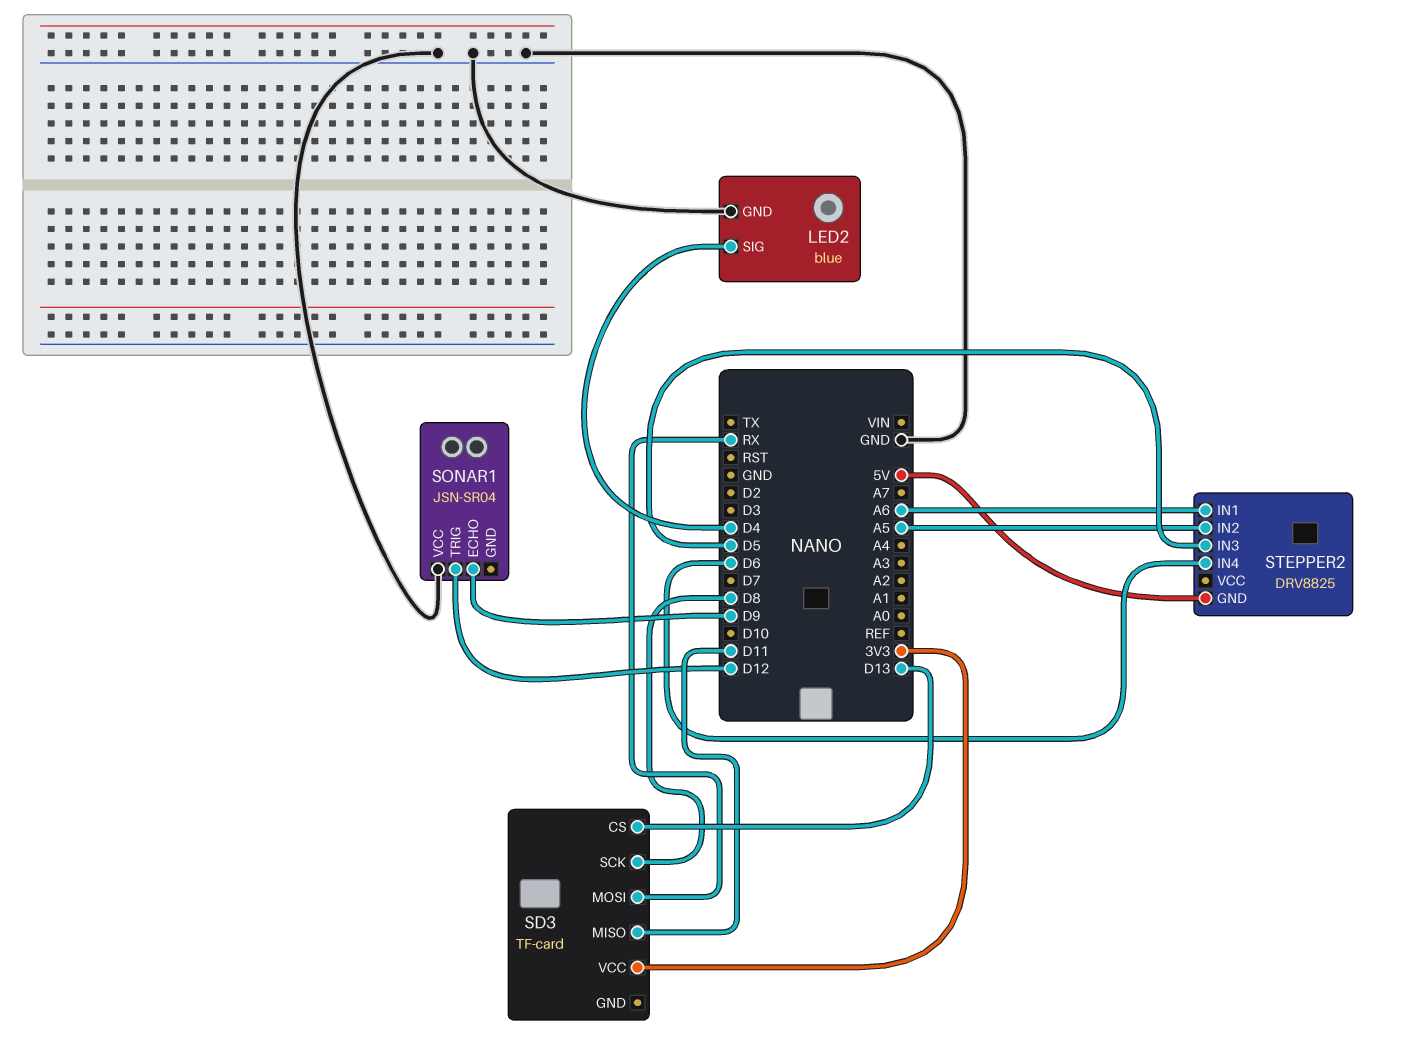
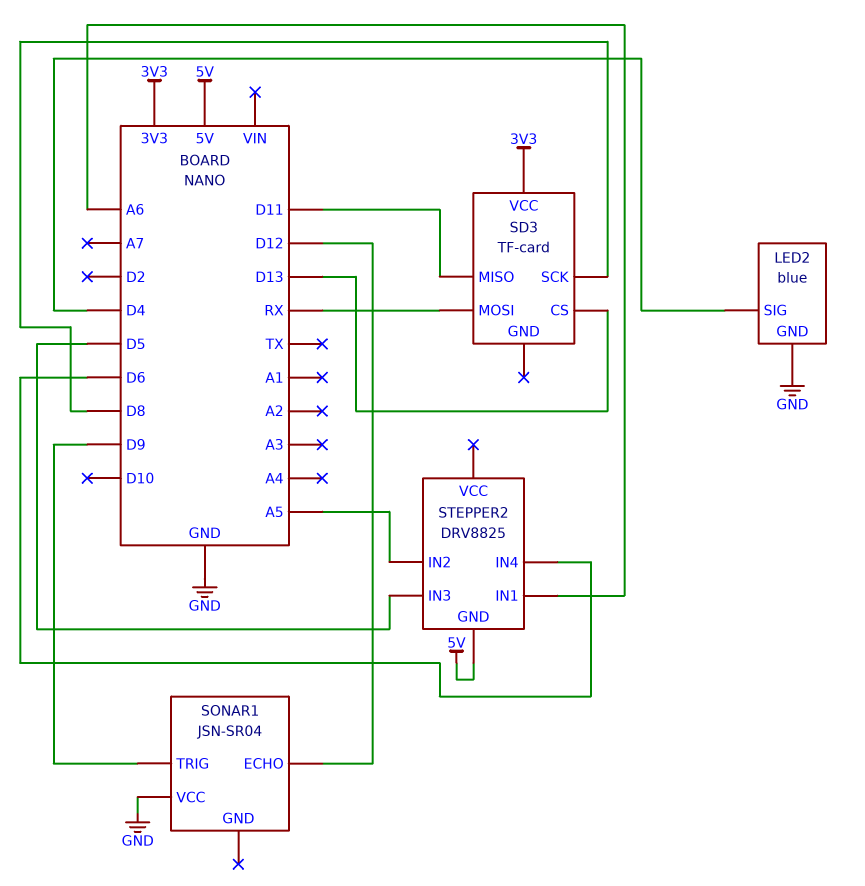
SONAR1 pin ECHO: D9 -> D12
SONAR1 pin TRIG: D12 -> D9

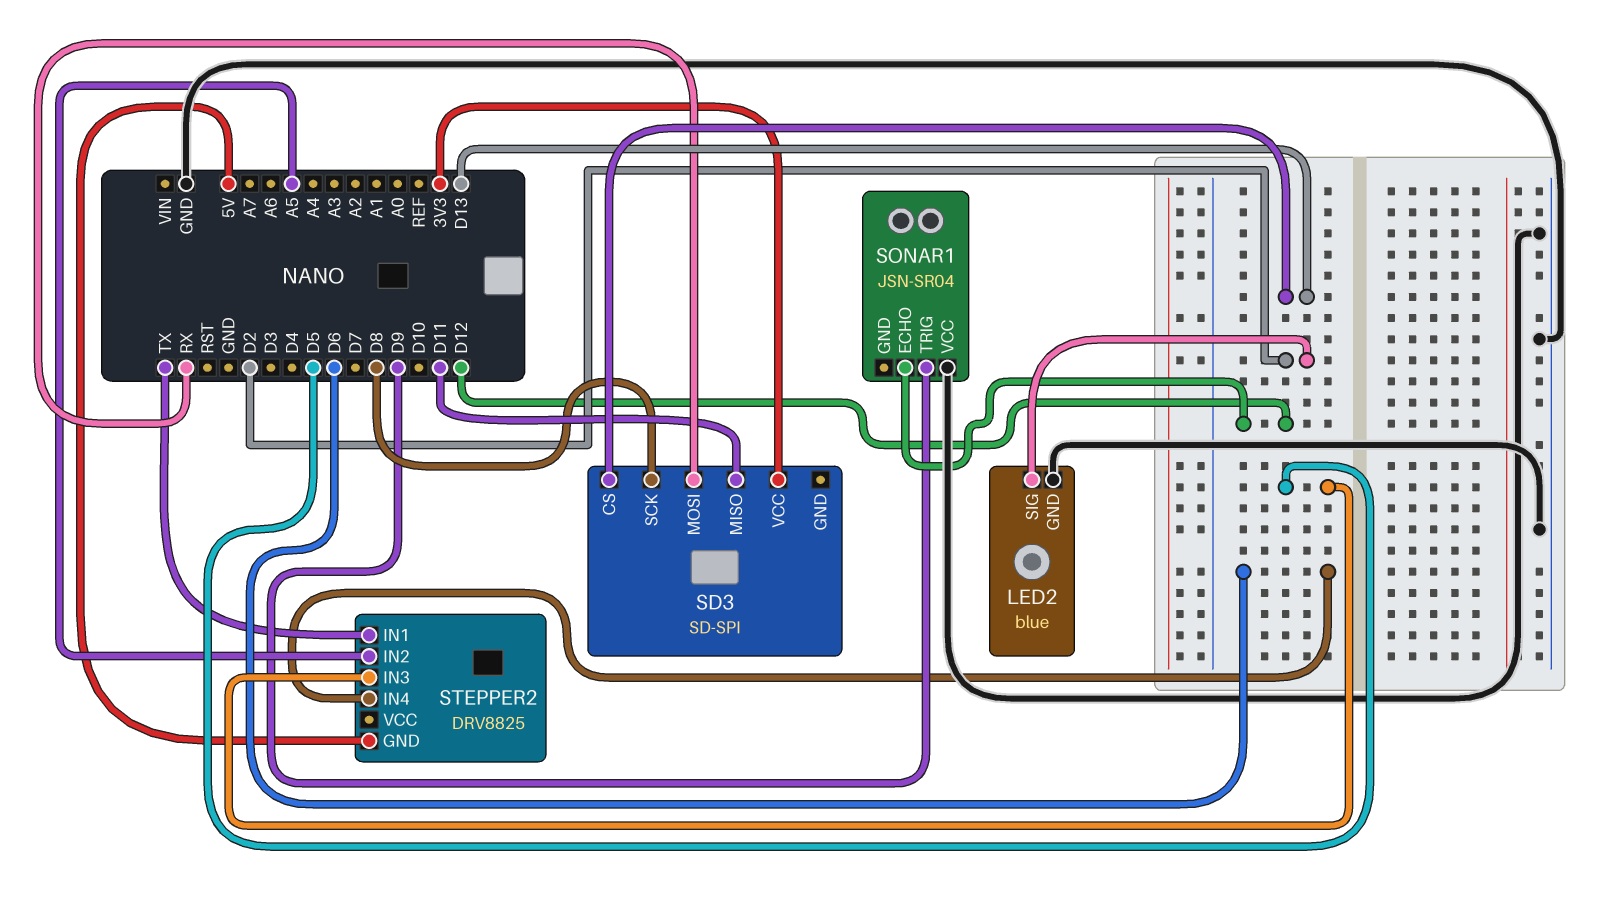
LED2 pin SIG: D4 -> D2
SD3: TF-card -> SD-SPI
STEPPER2 pin IN1: A6 -> TX

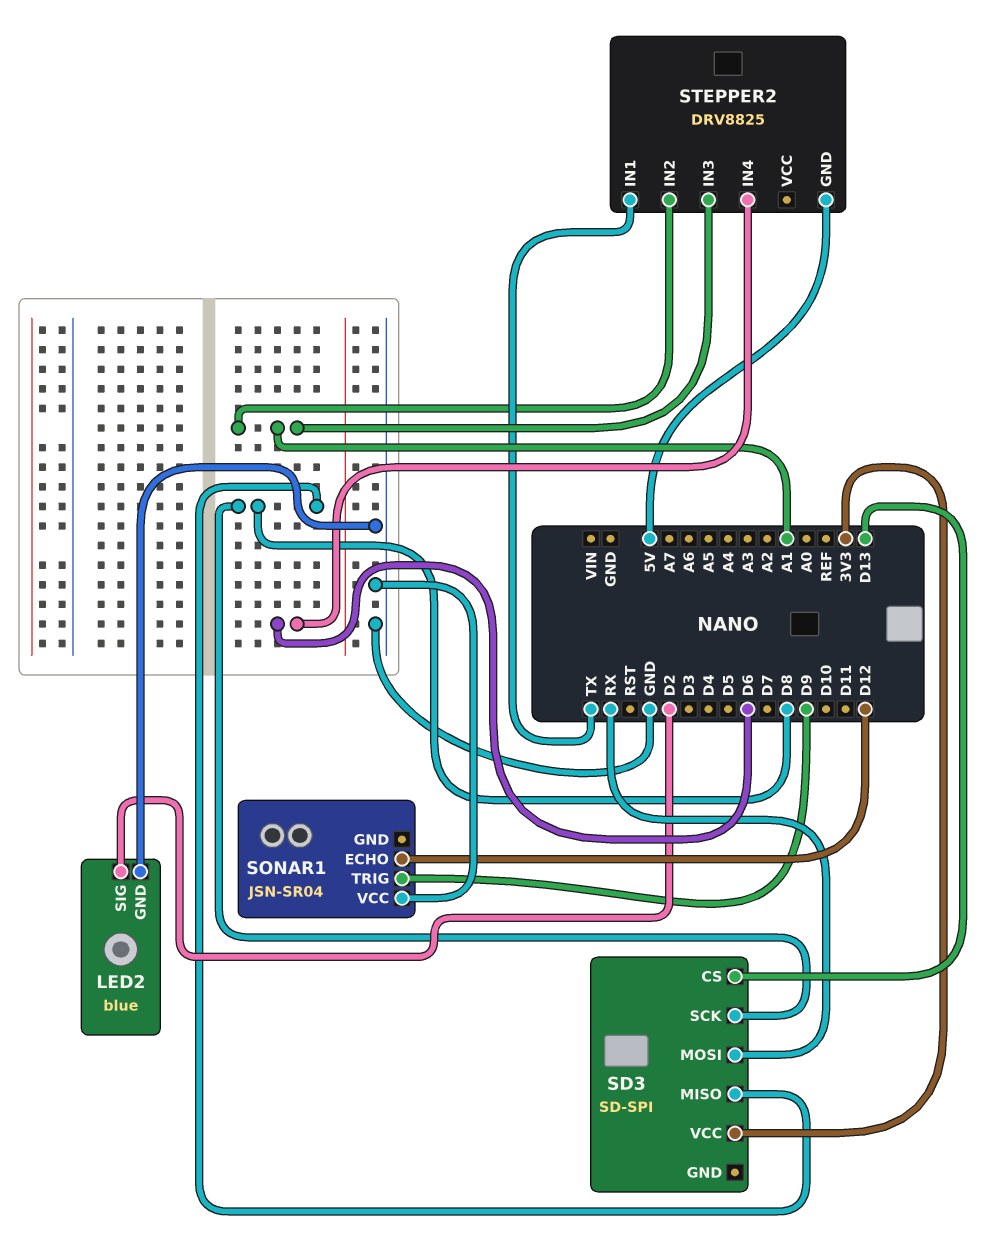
SD3 pin MISO: D11 -> D8
STEPPER2 pin IN2: A5 -> A1
STEPPER2 pin IN3: D5 -> A1

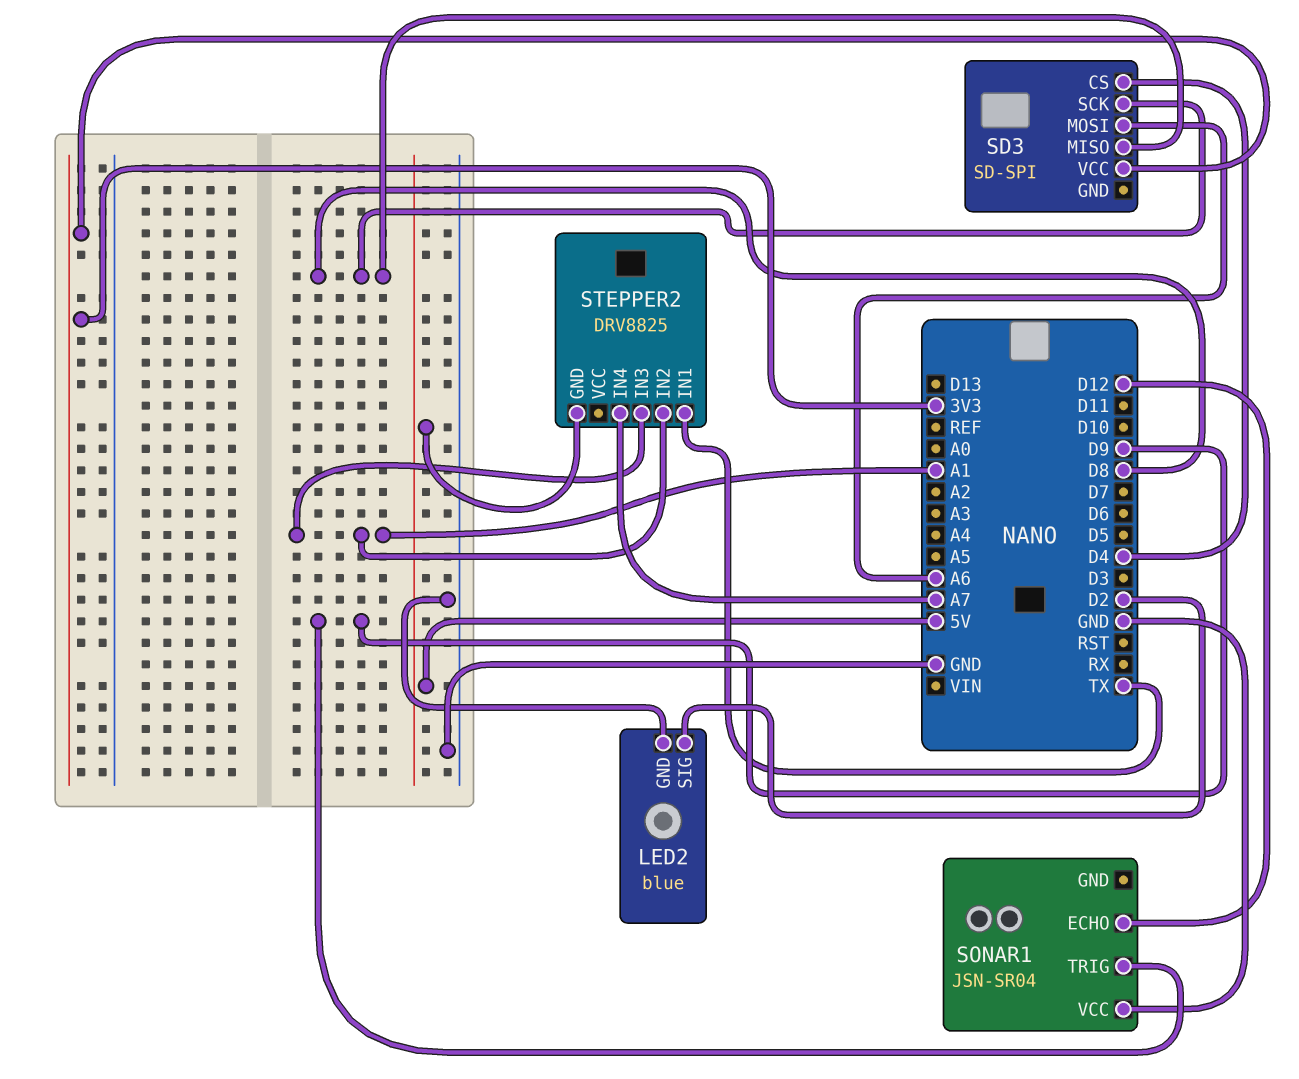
SD3 pin CS: D13 -> D4
SD3 pin MOSI: RX -> A6
STEPPER2 pin IN4: D6 -> A7

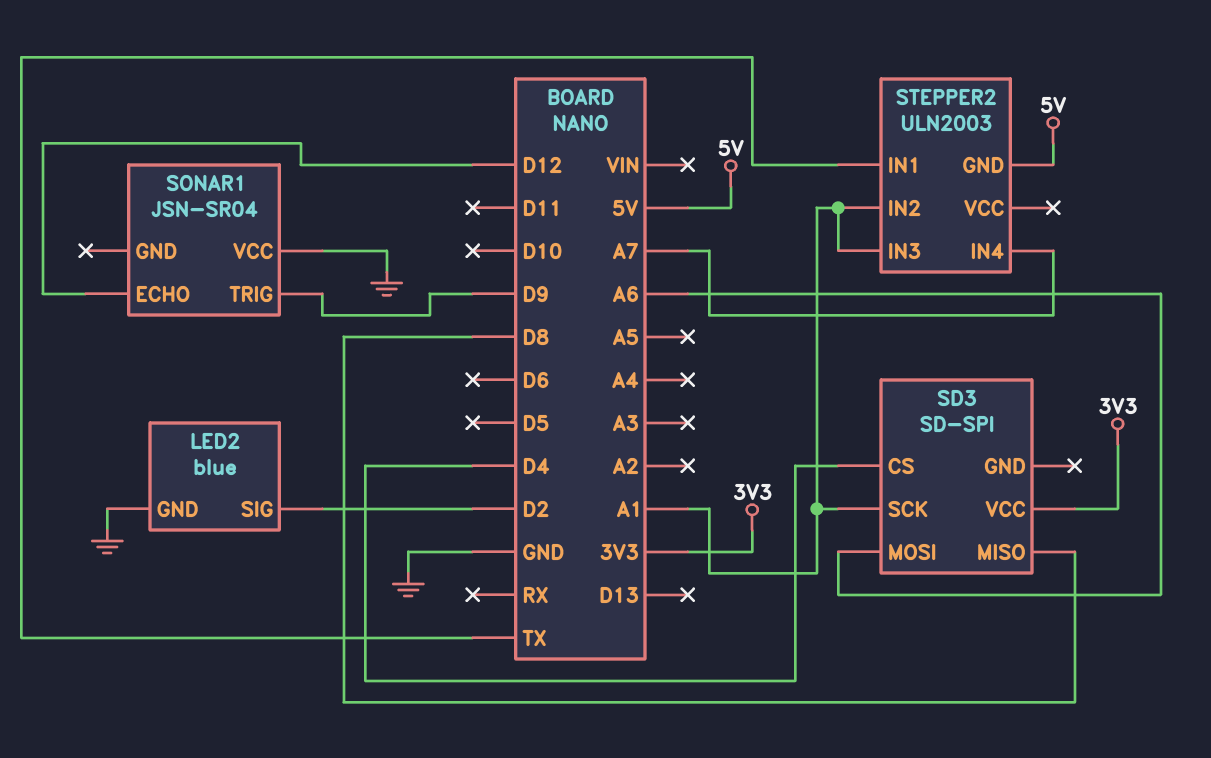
SD3 pin SCK: D8 -> A1
STEPPER2: DRV8825 -> ULN2003

